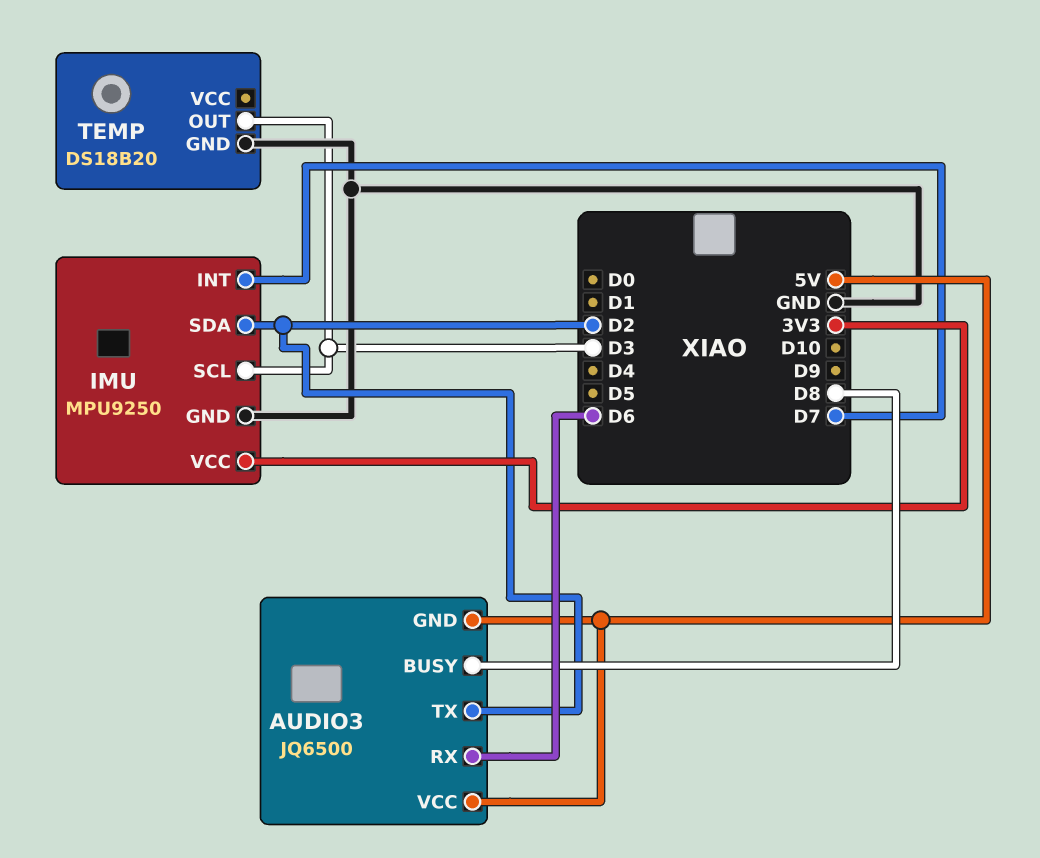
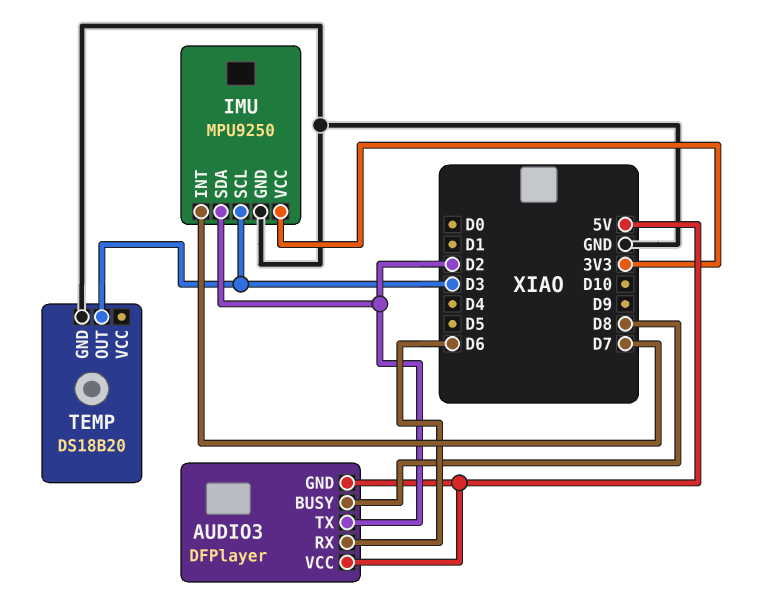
AUDIO3: JQ6500 -> DFPlayer

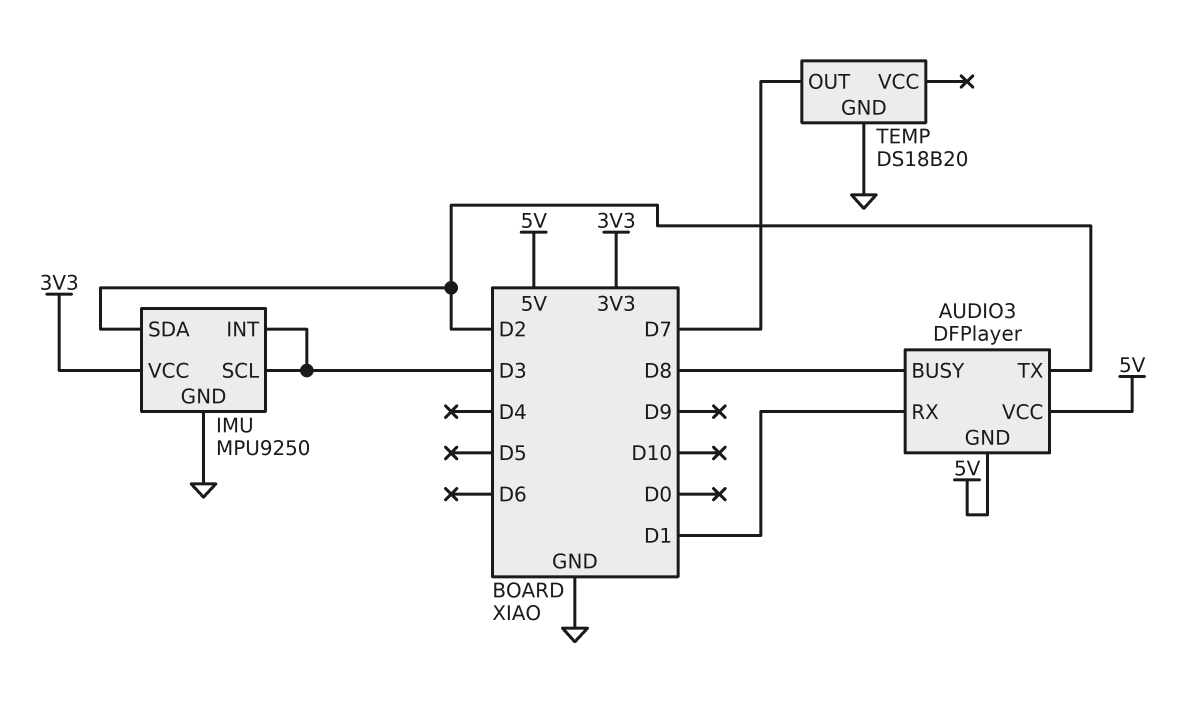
AUDIO3 pin RX: D6 -> D1
IMU pin INT: D7 -> D3
TEMP pin OUT: D3 -> D7

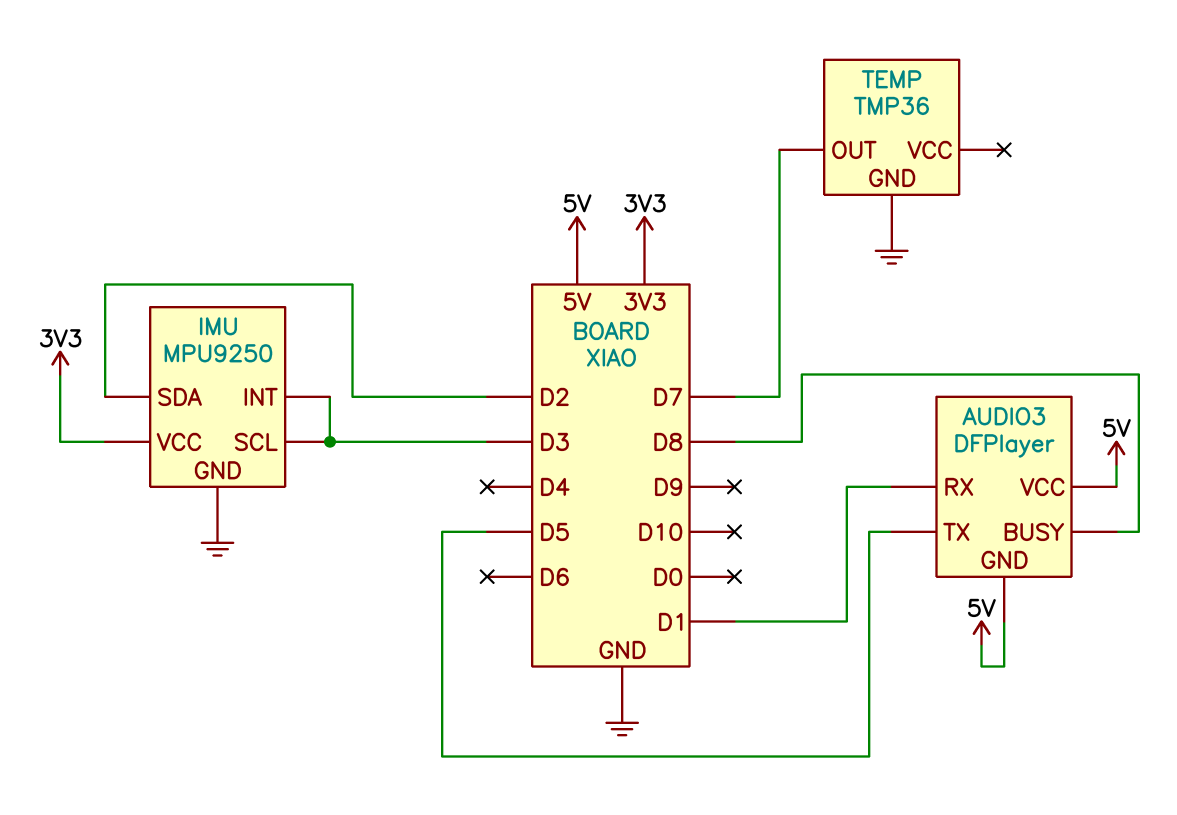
AUDIO3 pin TX: D2 -> D5
TEMP: DS18B20 -> TMP36

